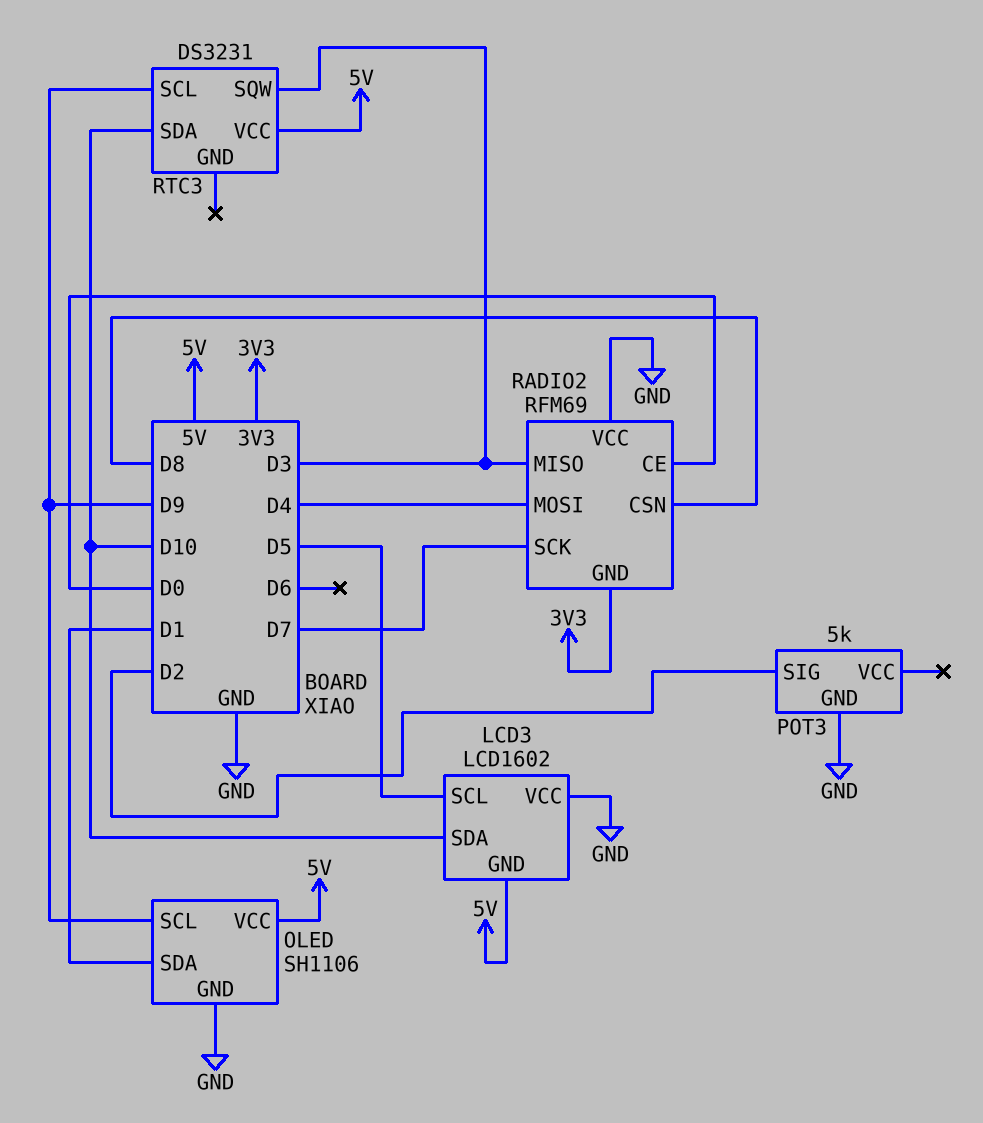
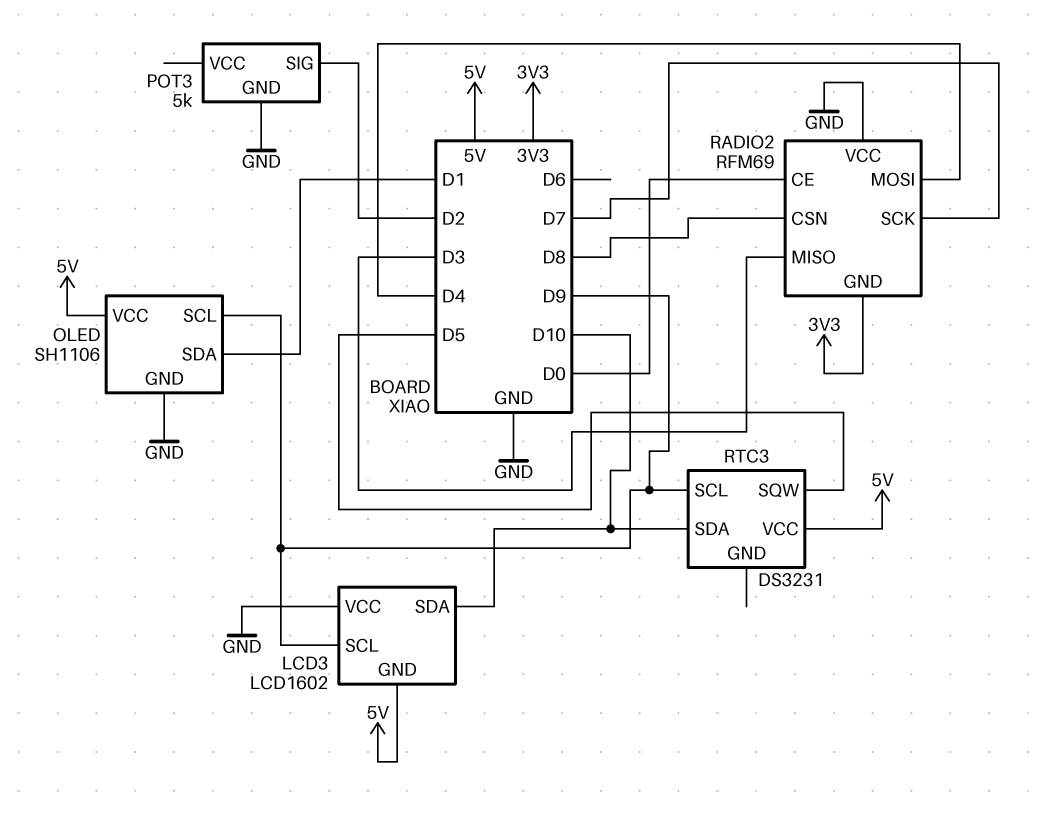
LCD3 pin SCL: D5 -> D9
RTC3 pin SQW: D3 -> D5

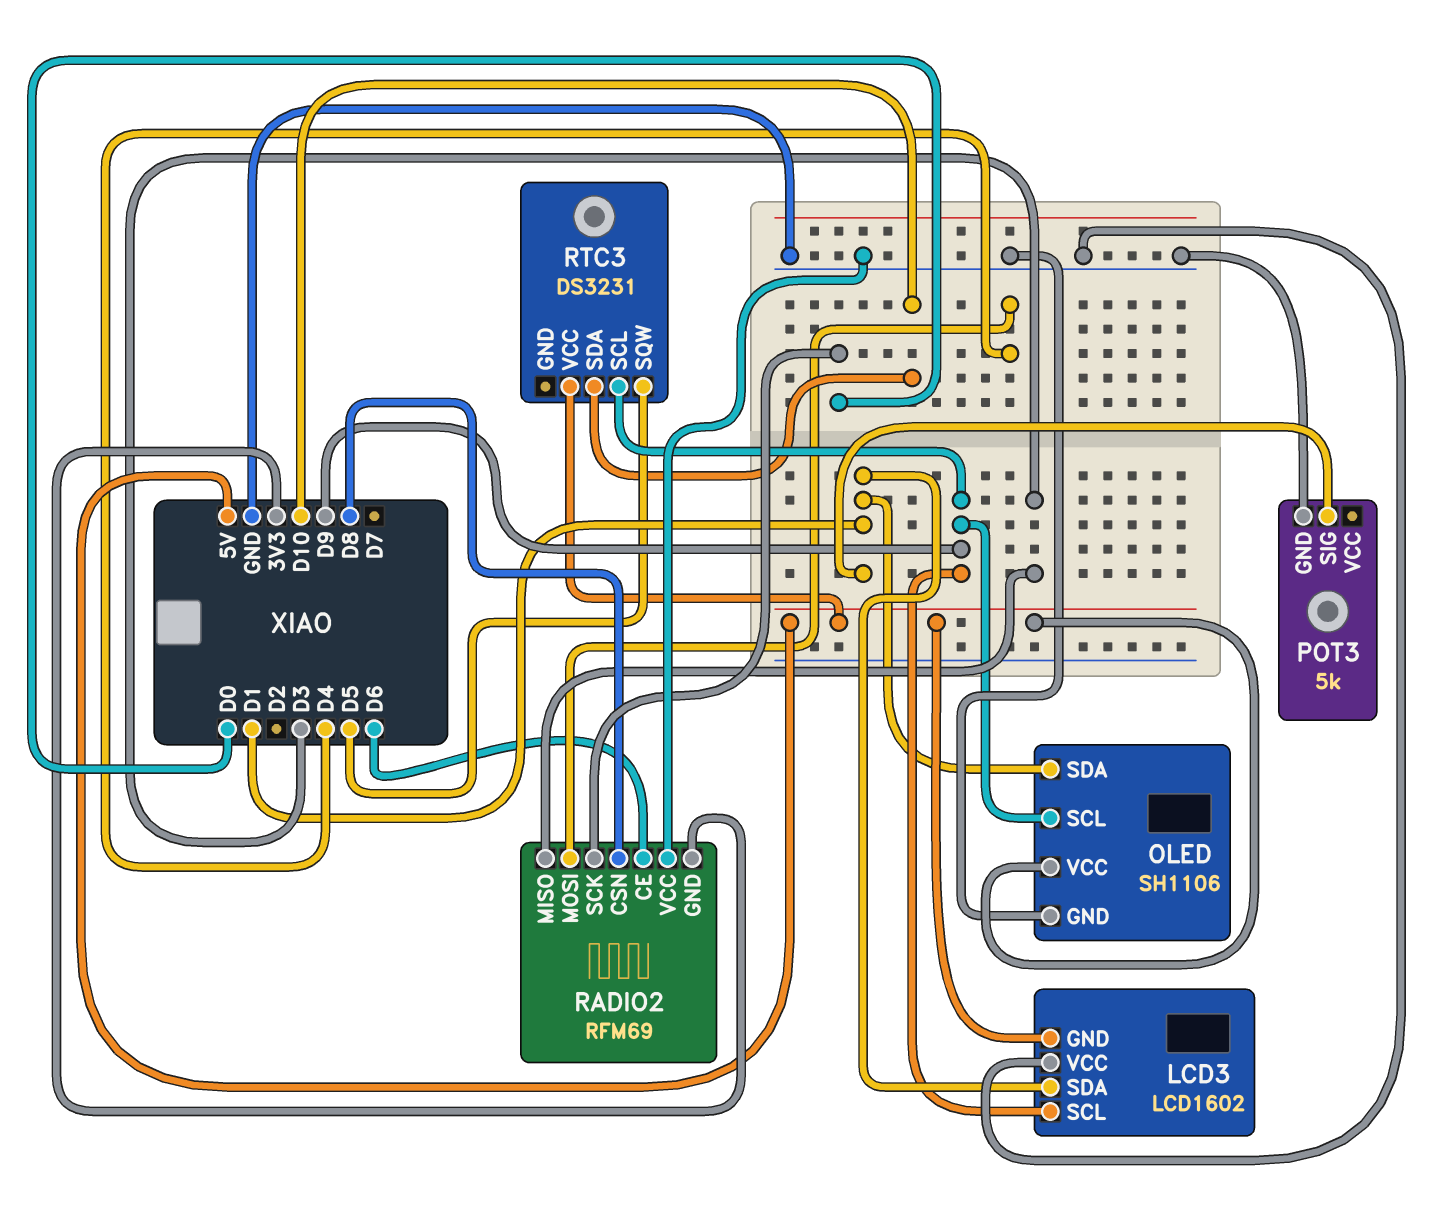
LCD3 pin SDA: D10 -> D1
POT3 pin SIG: D2 -> D1
RADIO2 pin CE: D0 -> D6
RADIO2 pin SCK: D7 -> D0

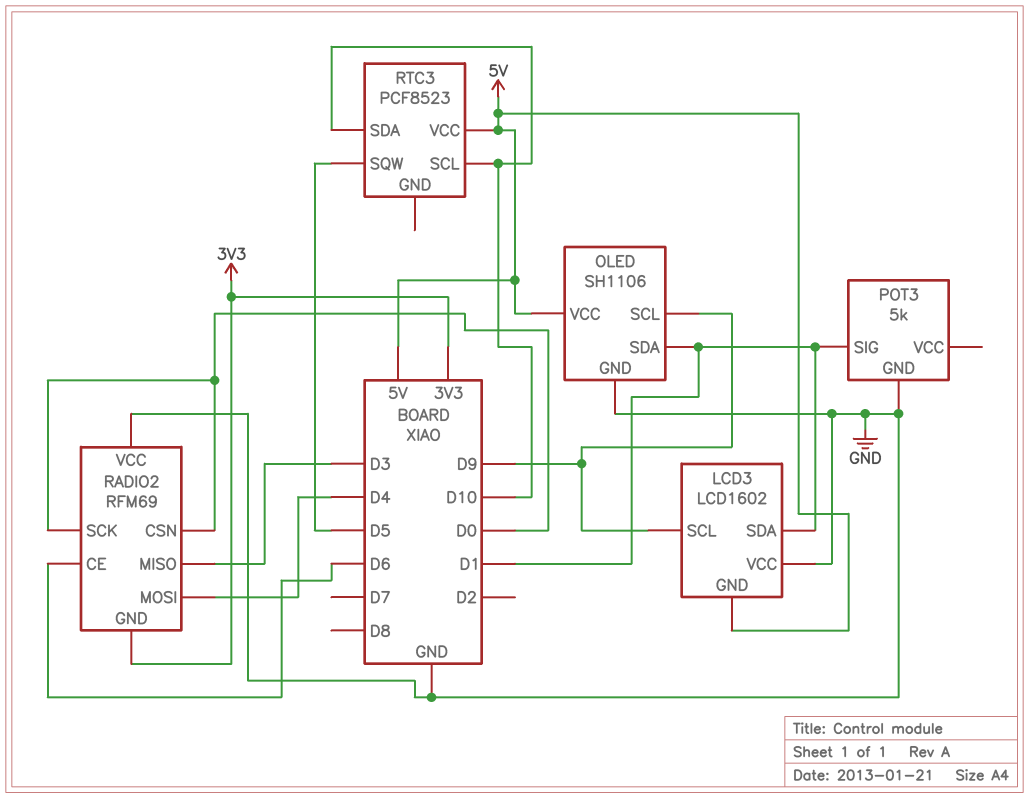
RADIO2 pin CSN: D8 -> D0
RTC3: DS3231 -> PCF8523
RTC3 pin SCL: D9 -> D10

